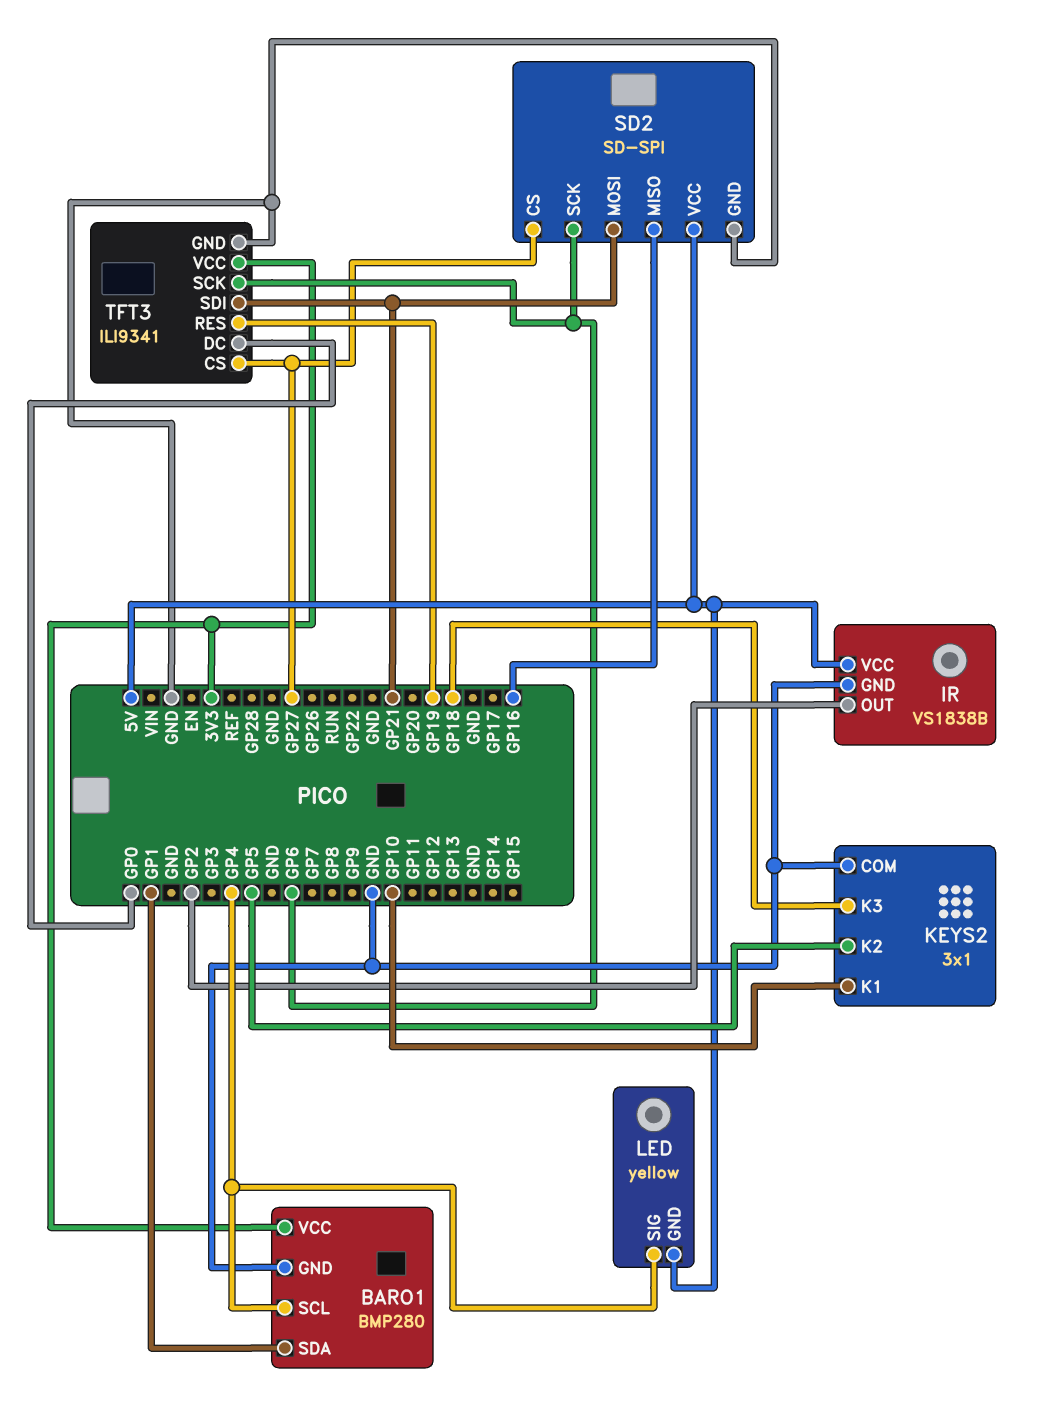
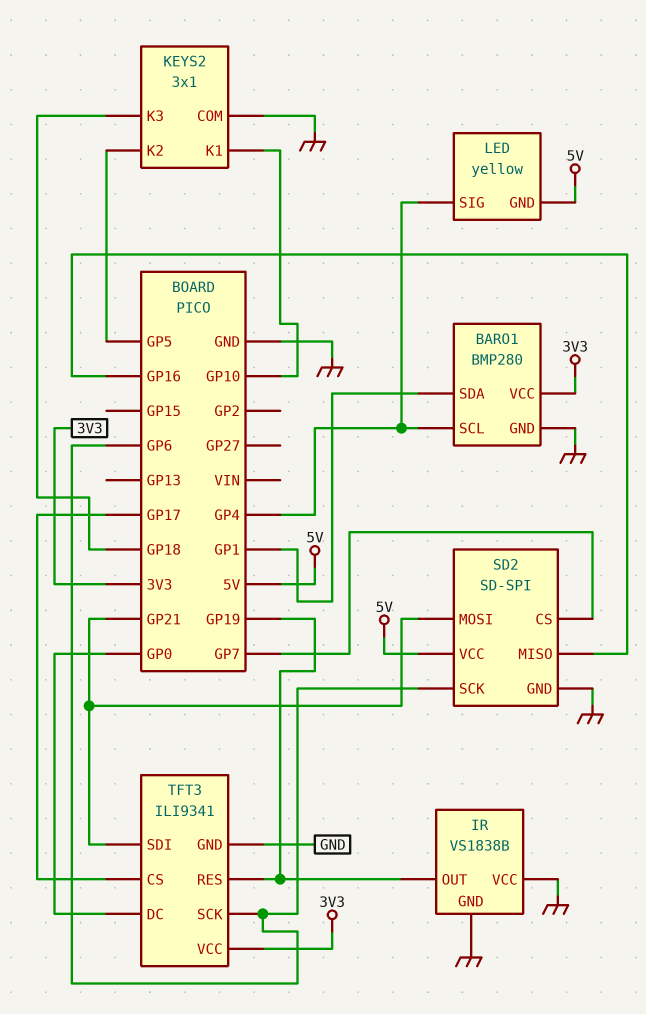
IR pin OUT: GP2 -> GP19
IR pin VCC: 5V -> GND
SD2 pin CS: GP27 -> GP7
TFT3 pin CS: GP27 -> GP17

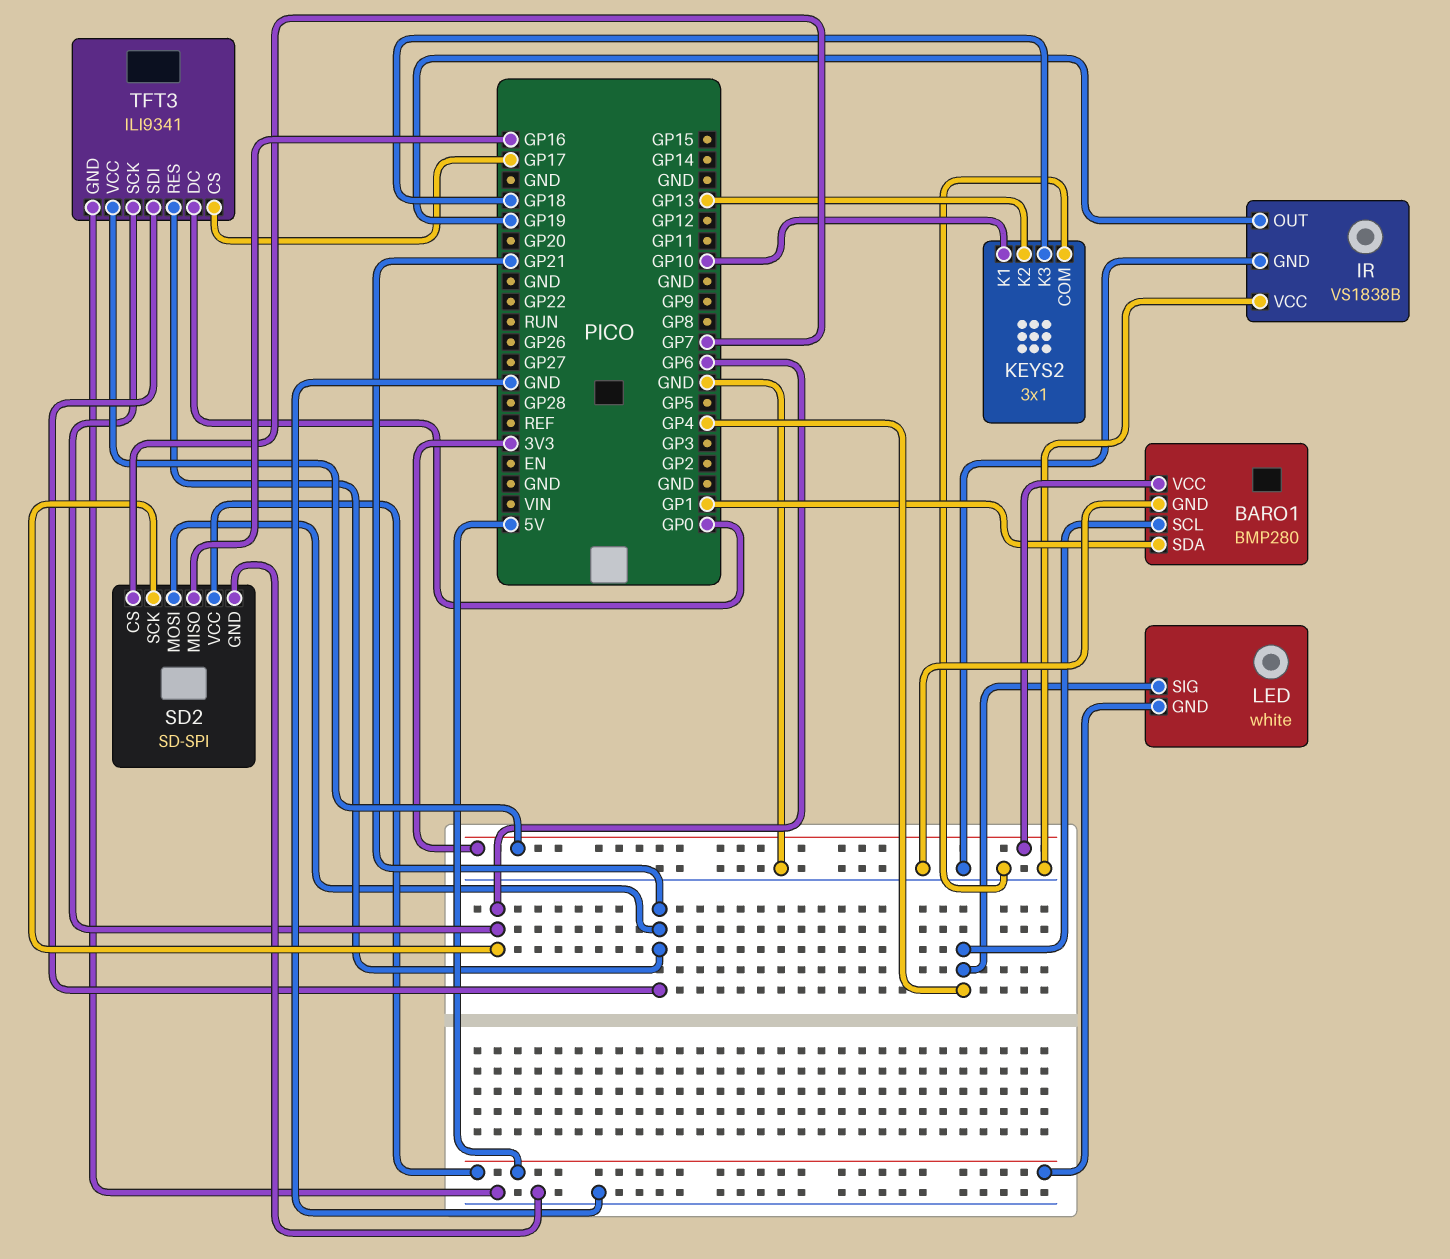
KEYS2 pin K2: GP5 -> GP13
LED: yellow -> white
TFT3 pin RES: GP19 -> GP21

